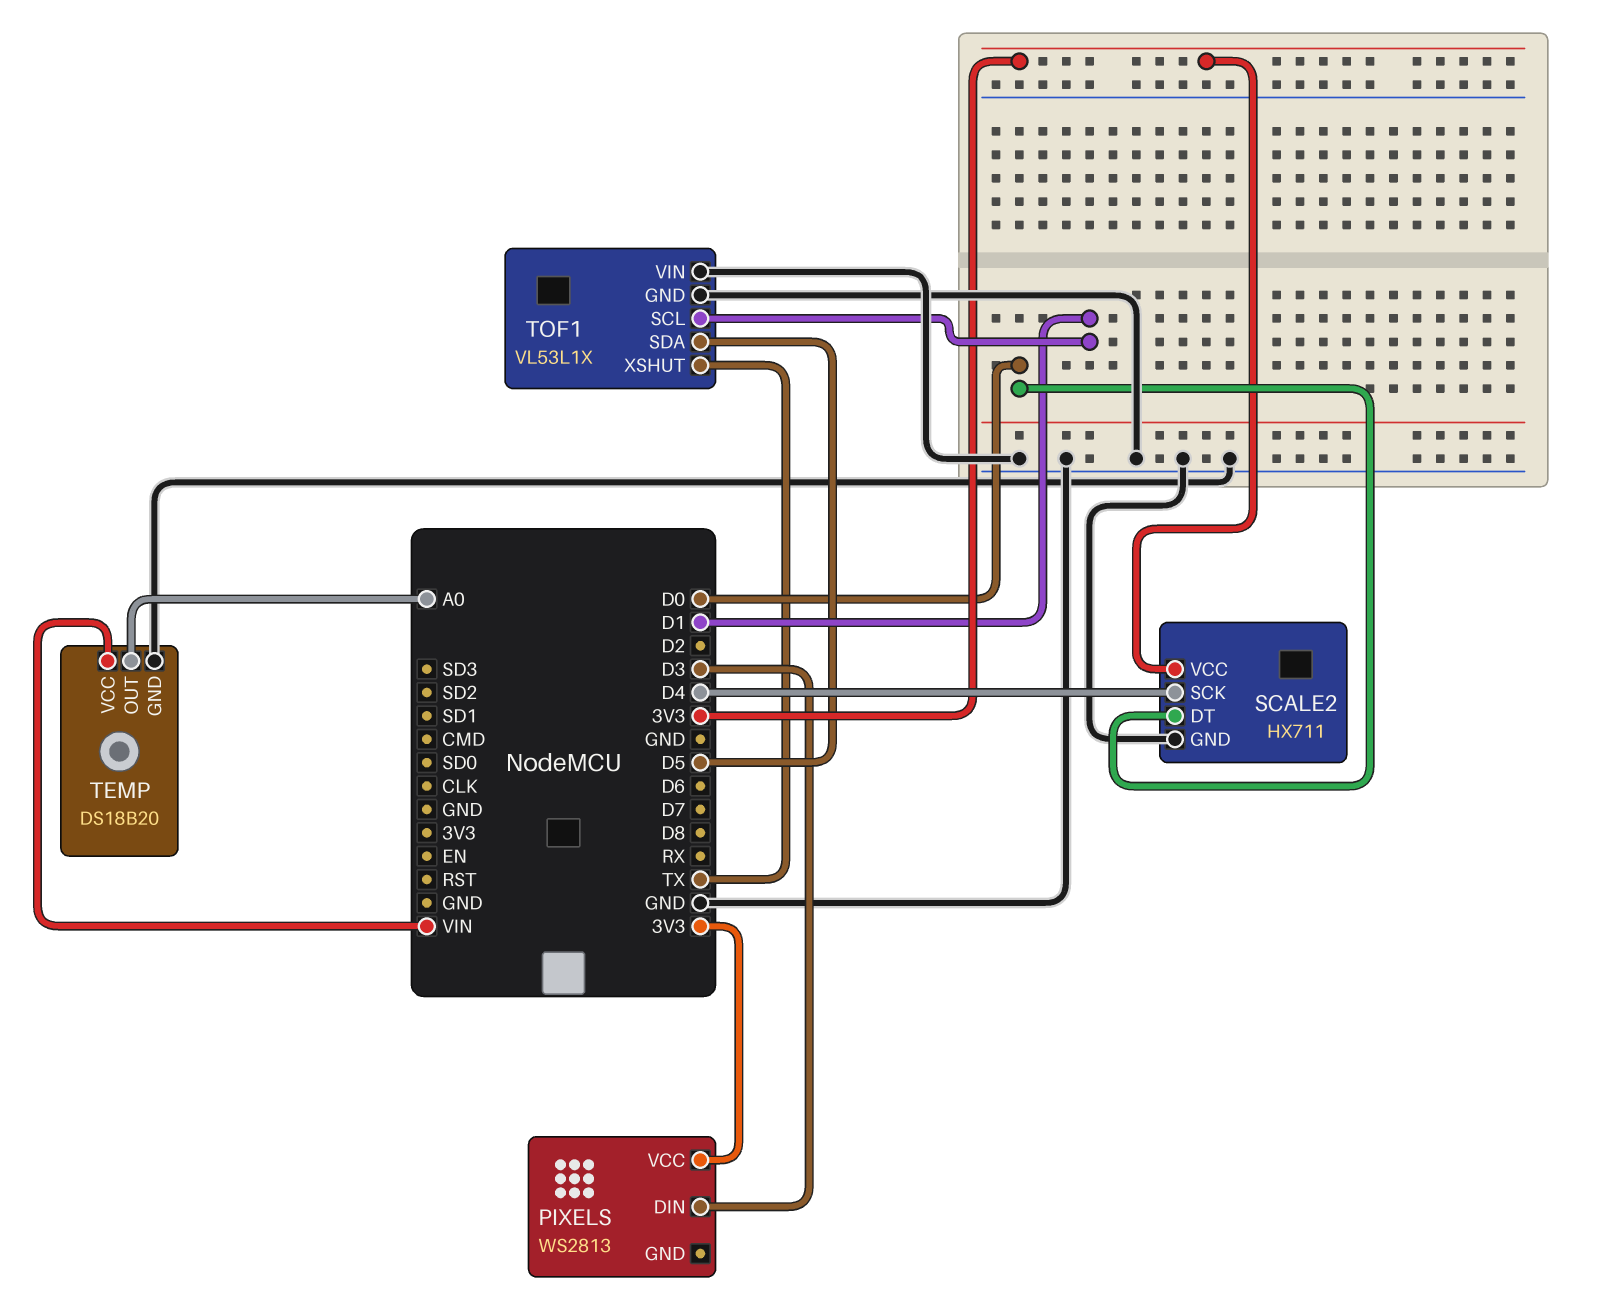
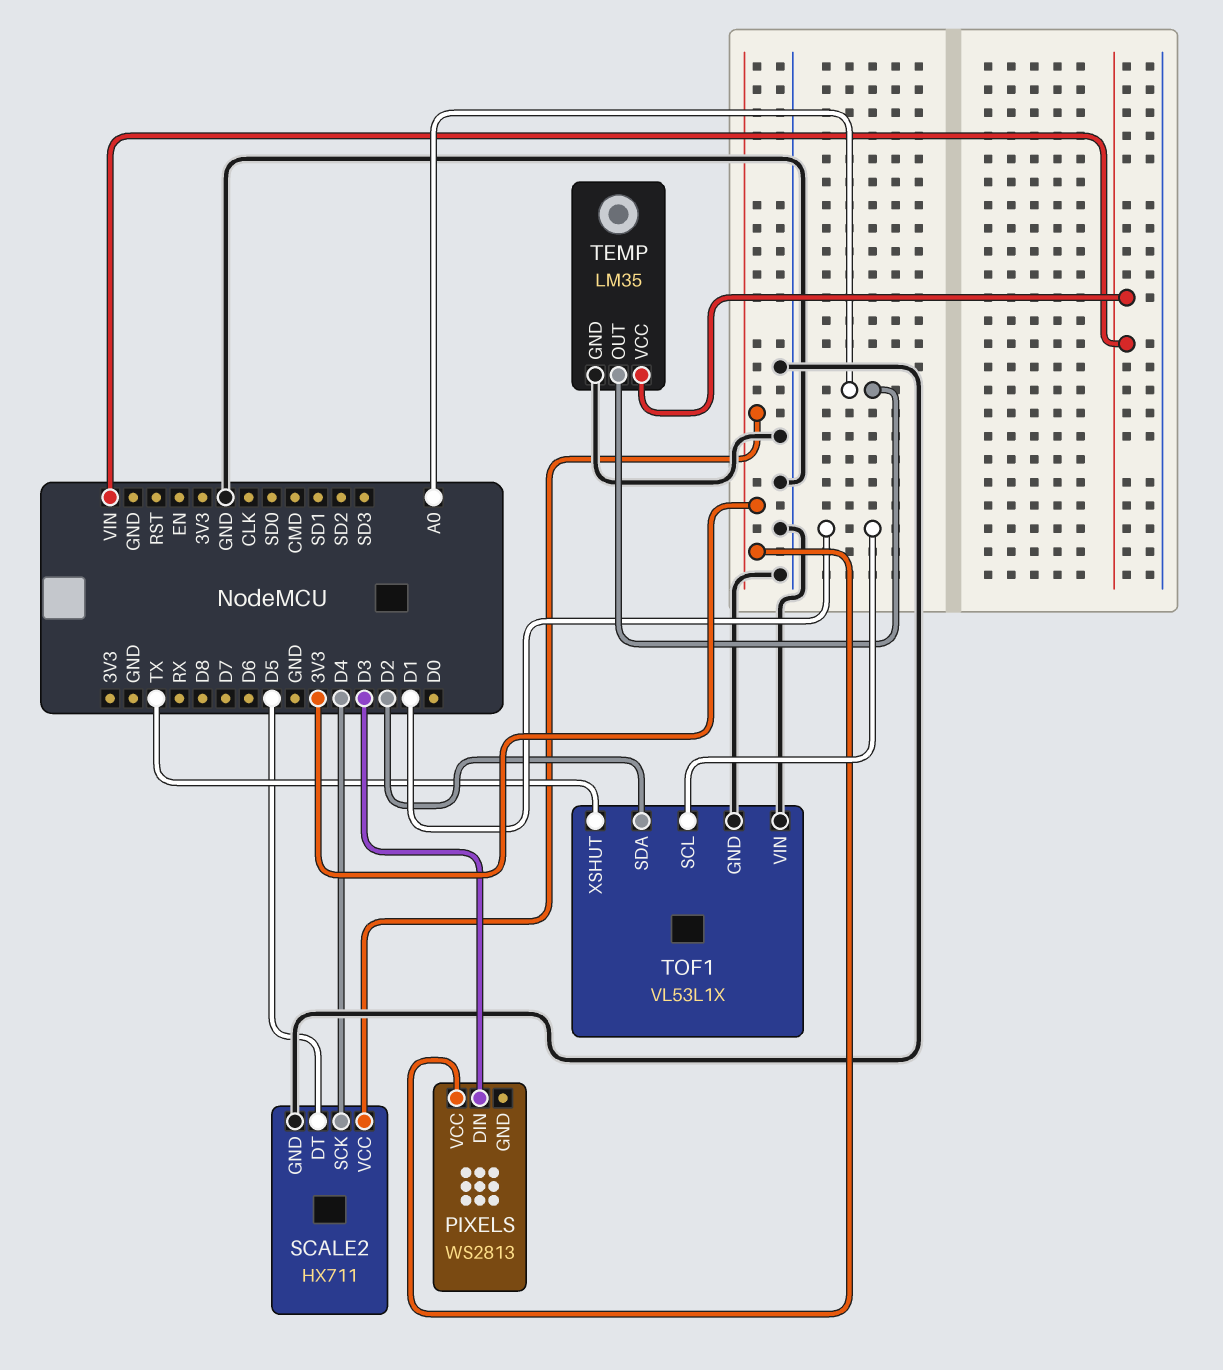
SCALE2 pin DT: D0 -> D5
TEMP: DS18B20 -> LM35
TOF1 pin SDA: D5 -> D2

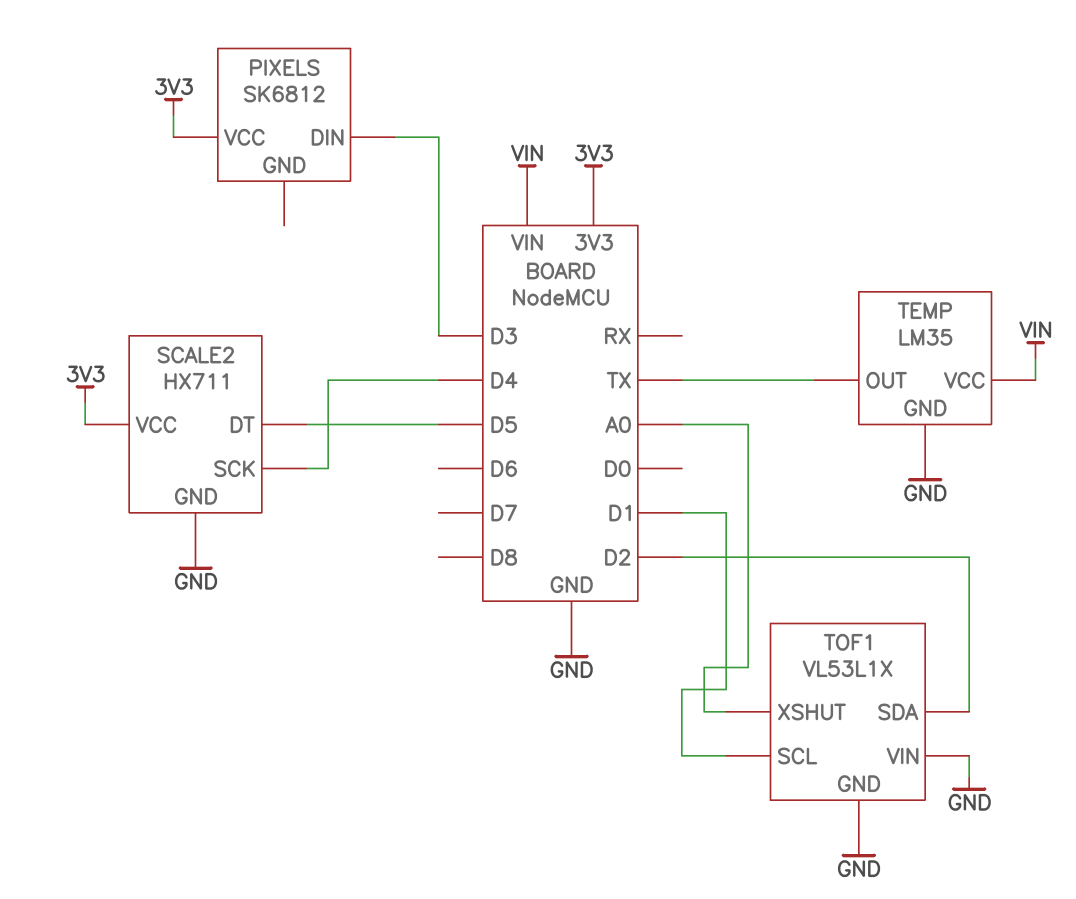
PIXELS: WS2813 -> SK6812
TEMP pin OUT: A0 -> TX
TOF1 pin XSHUT: TX -> A0

